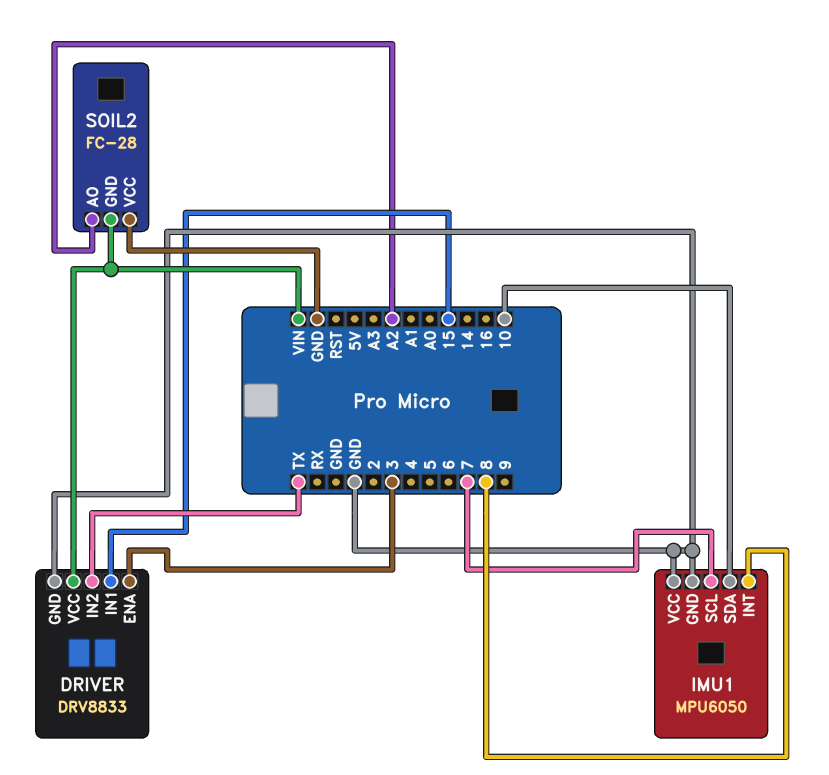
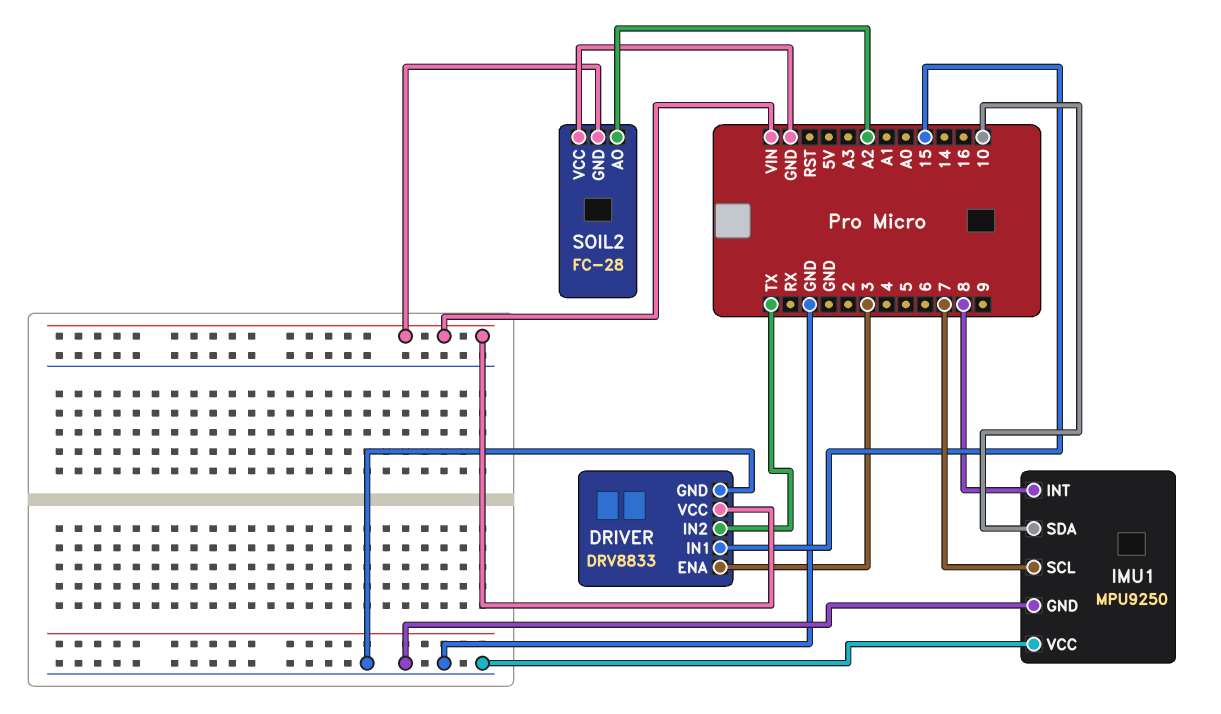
IMU1: MPU6050 -> MPU9250

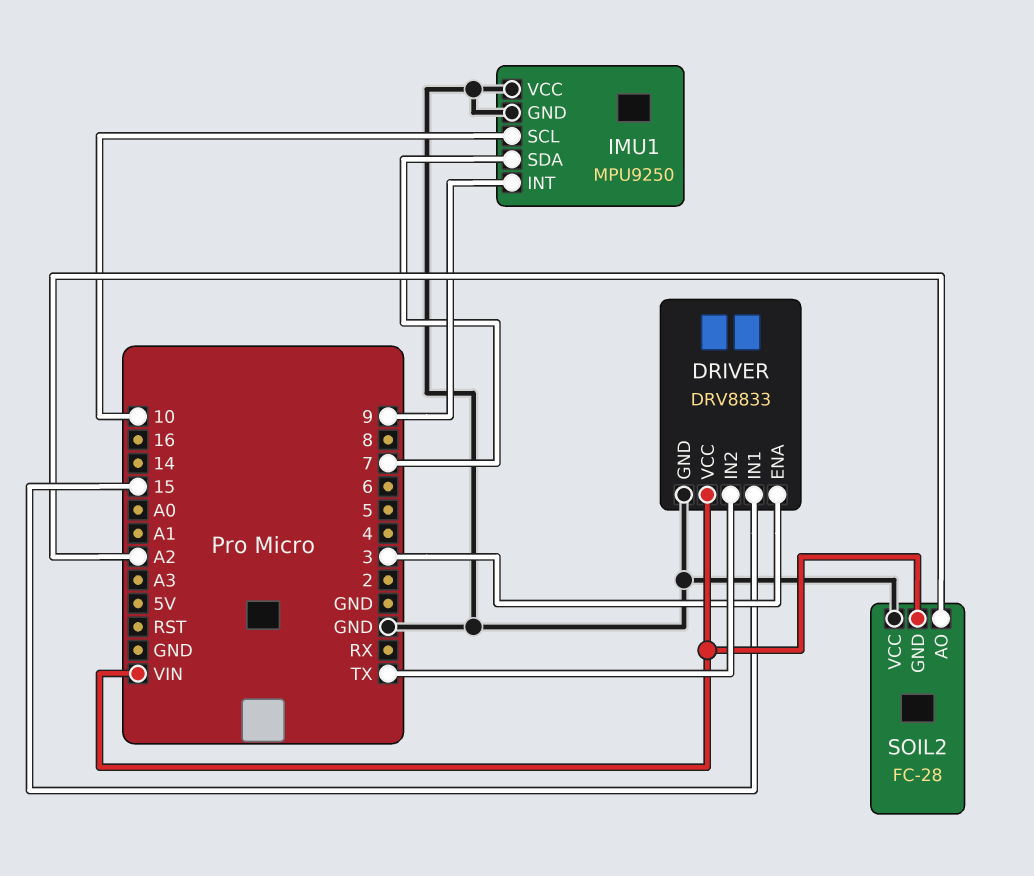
IMU1 pin INT: 8 -> 9
IMU1 pin SCL: 7 -> 10
IMU1 pin SDA: 10 -> 7

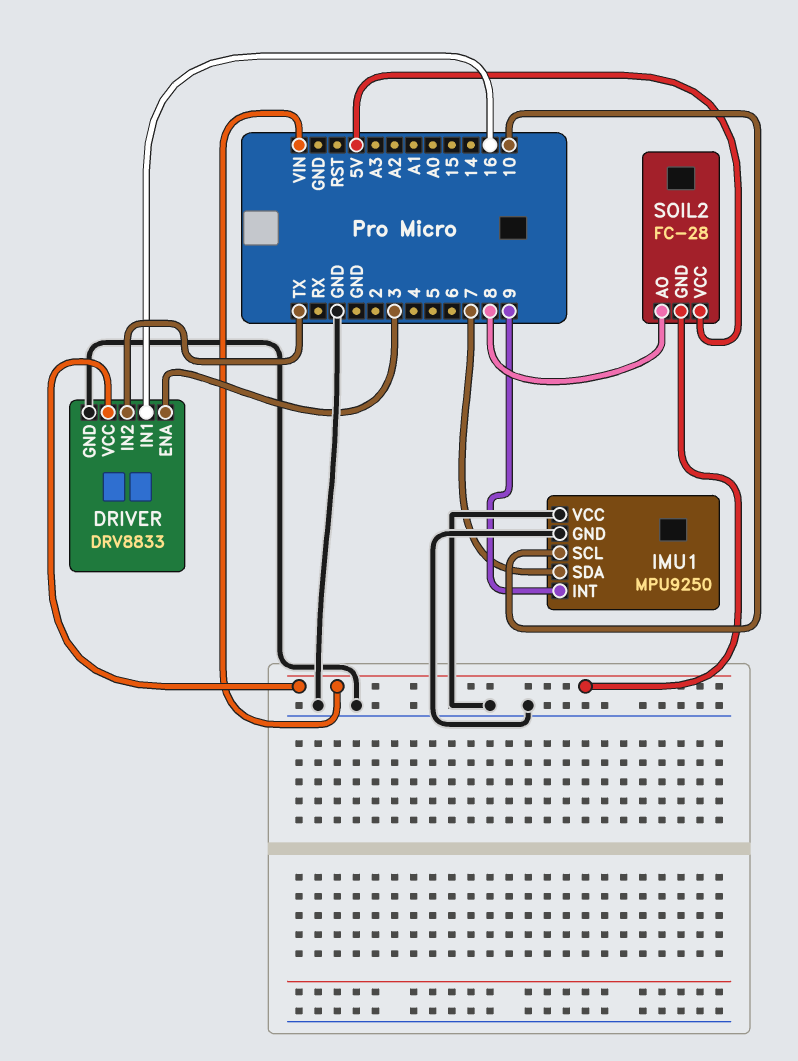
DRIVER pin IN1: 15 -> 16
SOIL2 pin AO: A2 -> 8
SOIL2 pin VCC: GND -> 5V

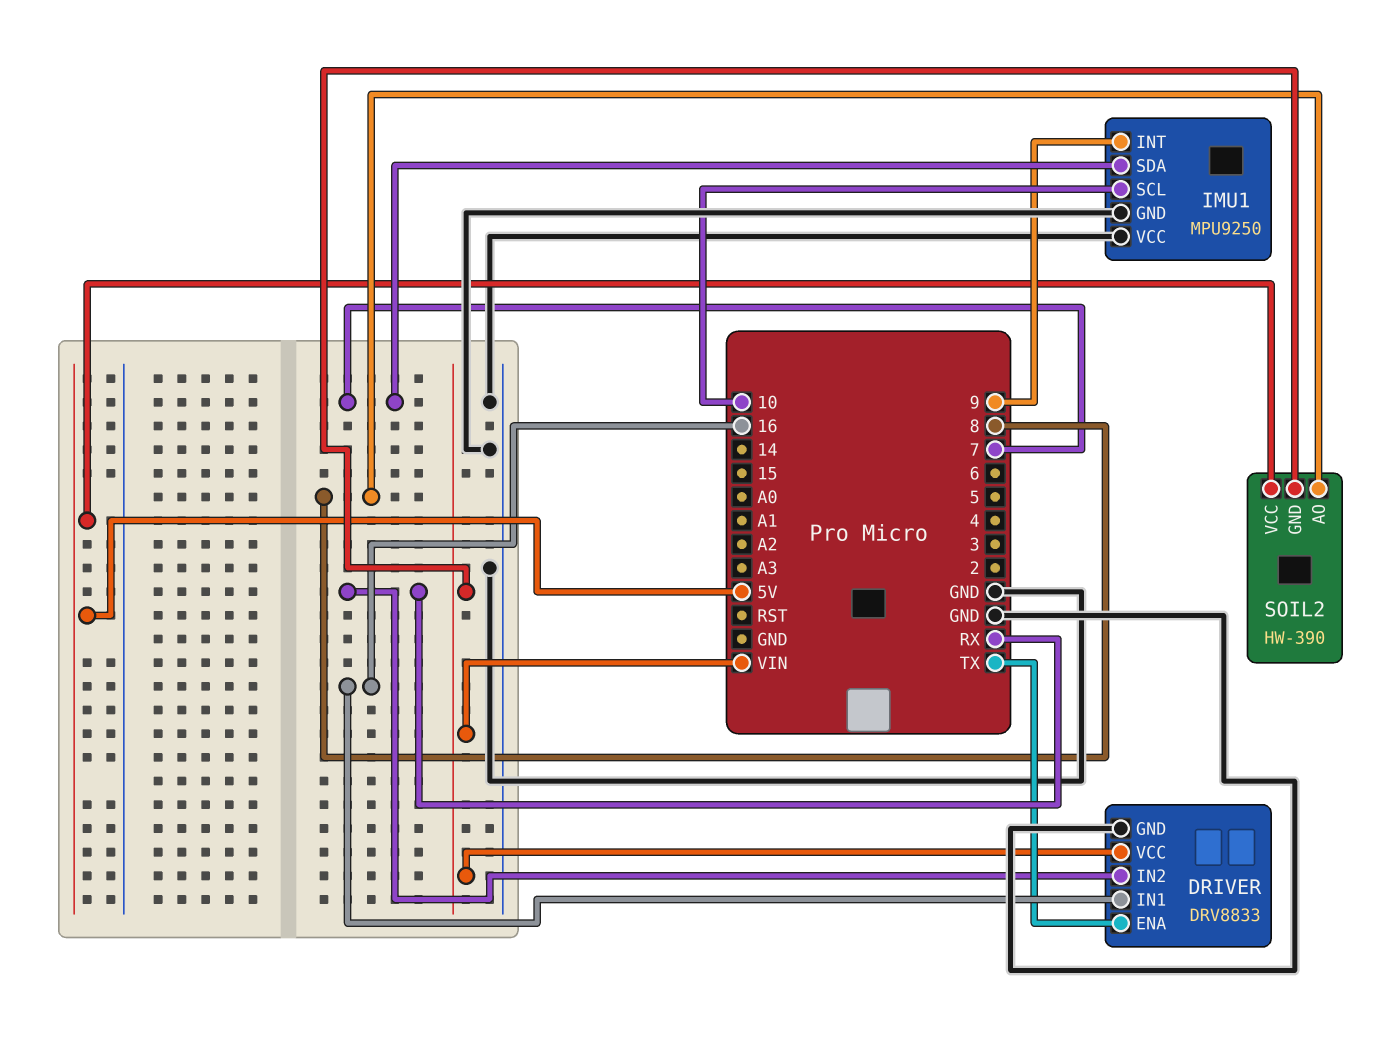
DRIVER pin ENA: 3 -> TX
DRIVER pin IN2: TX -> RX
SOIL2: FC-28 -> HW-390

